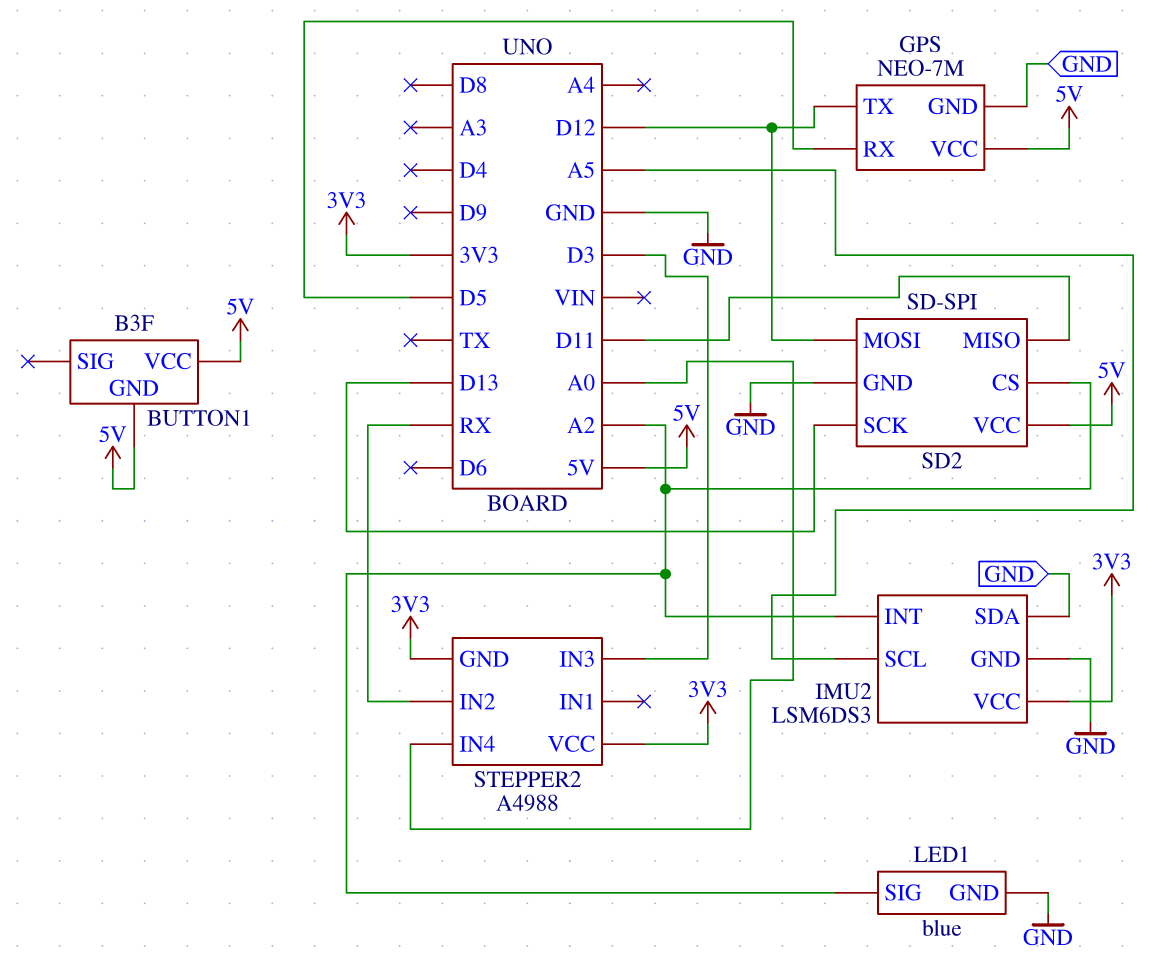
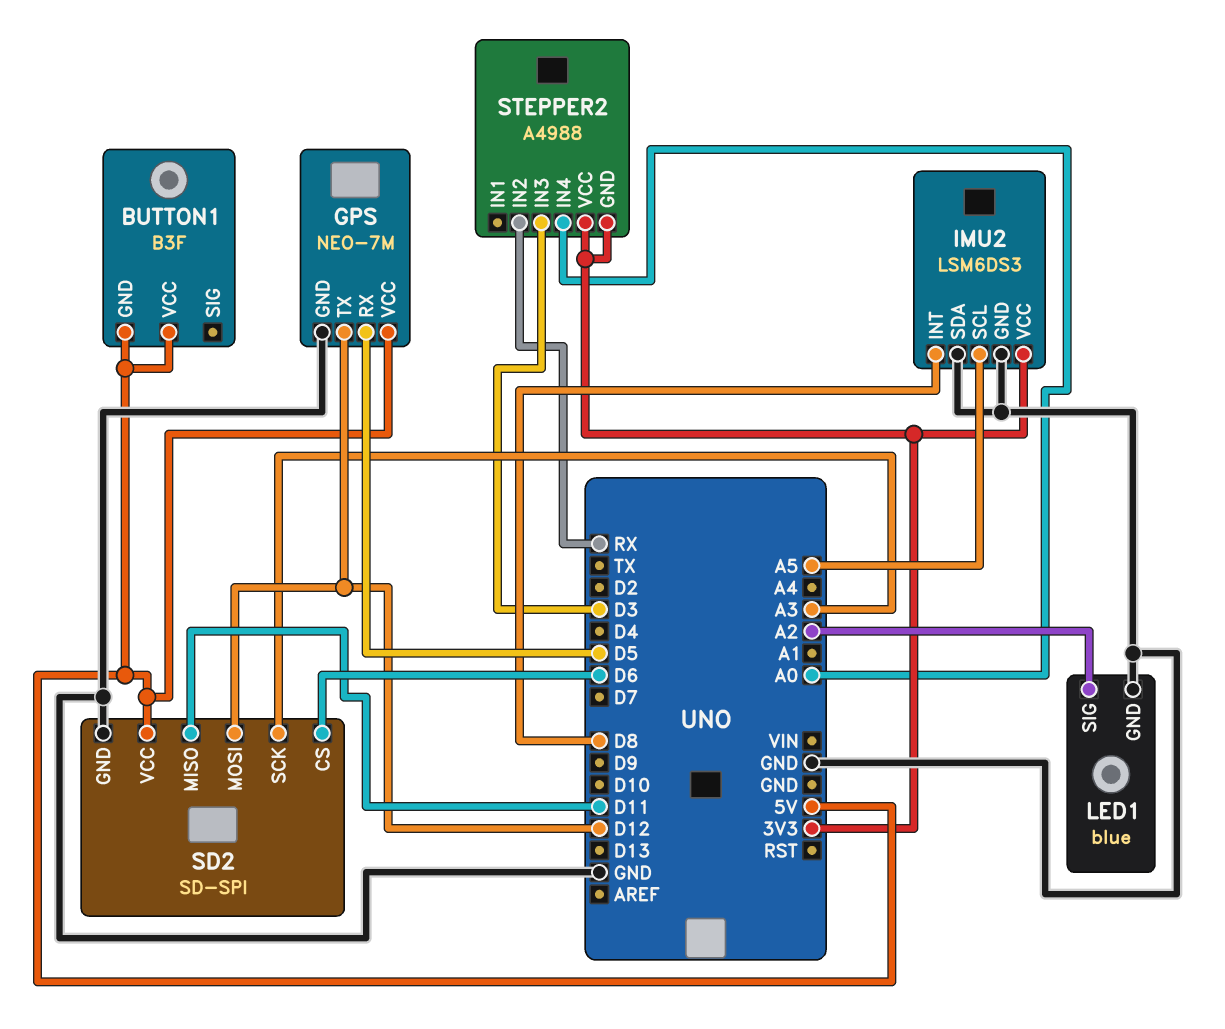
IMU2 pin INT: A2 -> D8
SD2 pin CS: A2 -> D6
SD2 pin SCK: D13 -> A3

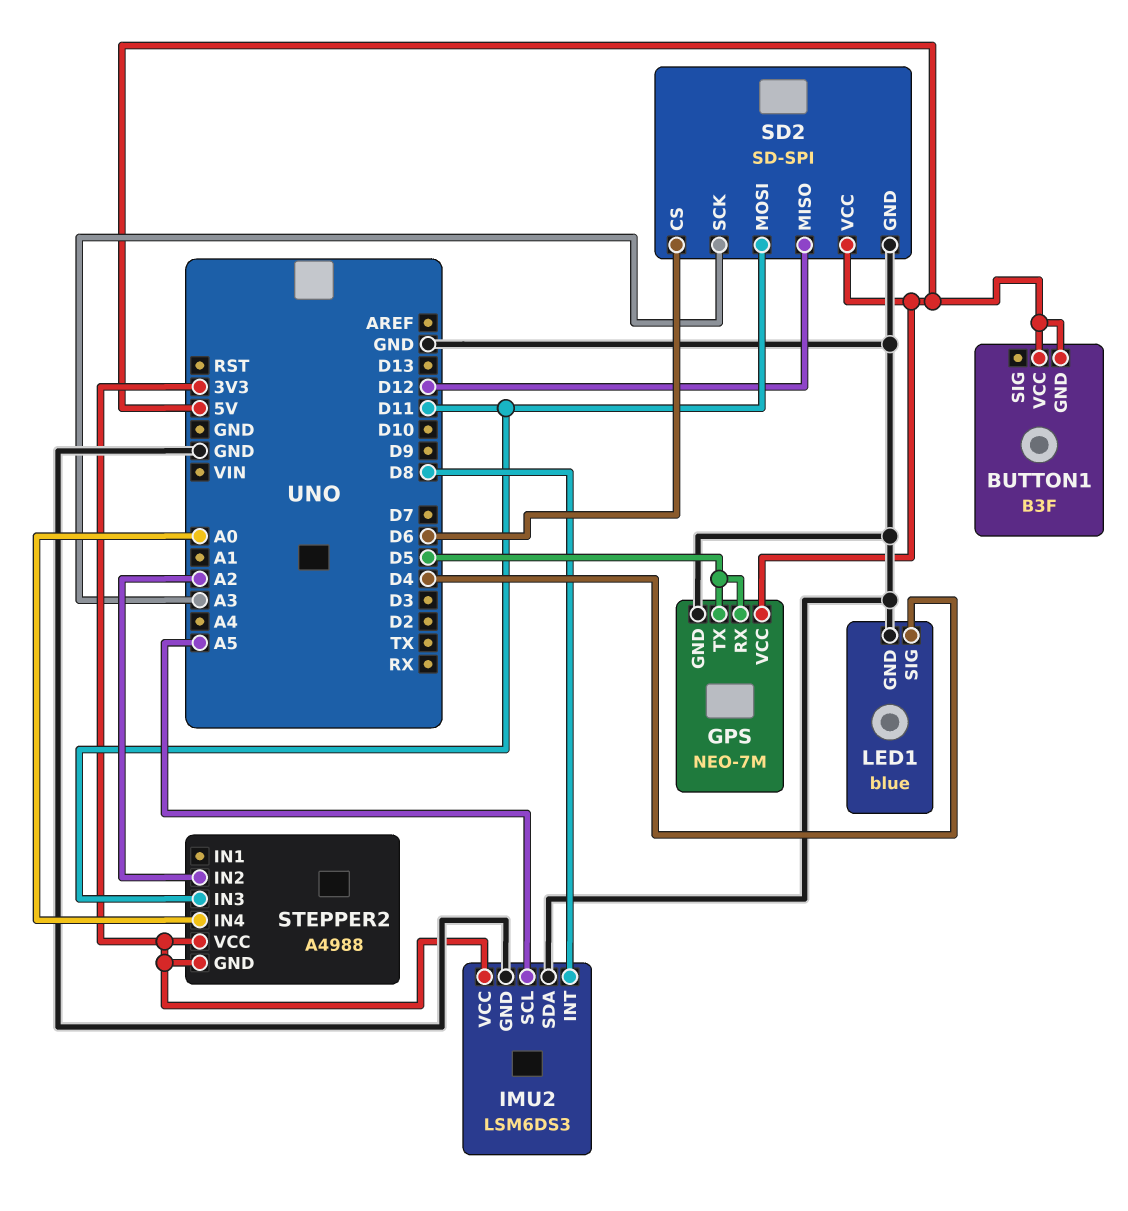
GPS pin TX: D12 -> D5
LED1 pin SIG: A2 -> D4
SD2 pin MISO: D11 -> D12
SD2 pin MOSI: D12 -> D11
STEPPER2 pin IN2: RX -> A2
STEPPER2 pin IN3: D3 -> D11

